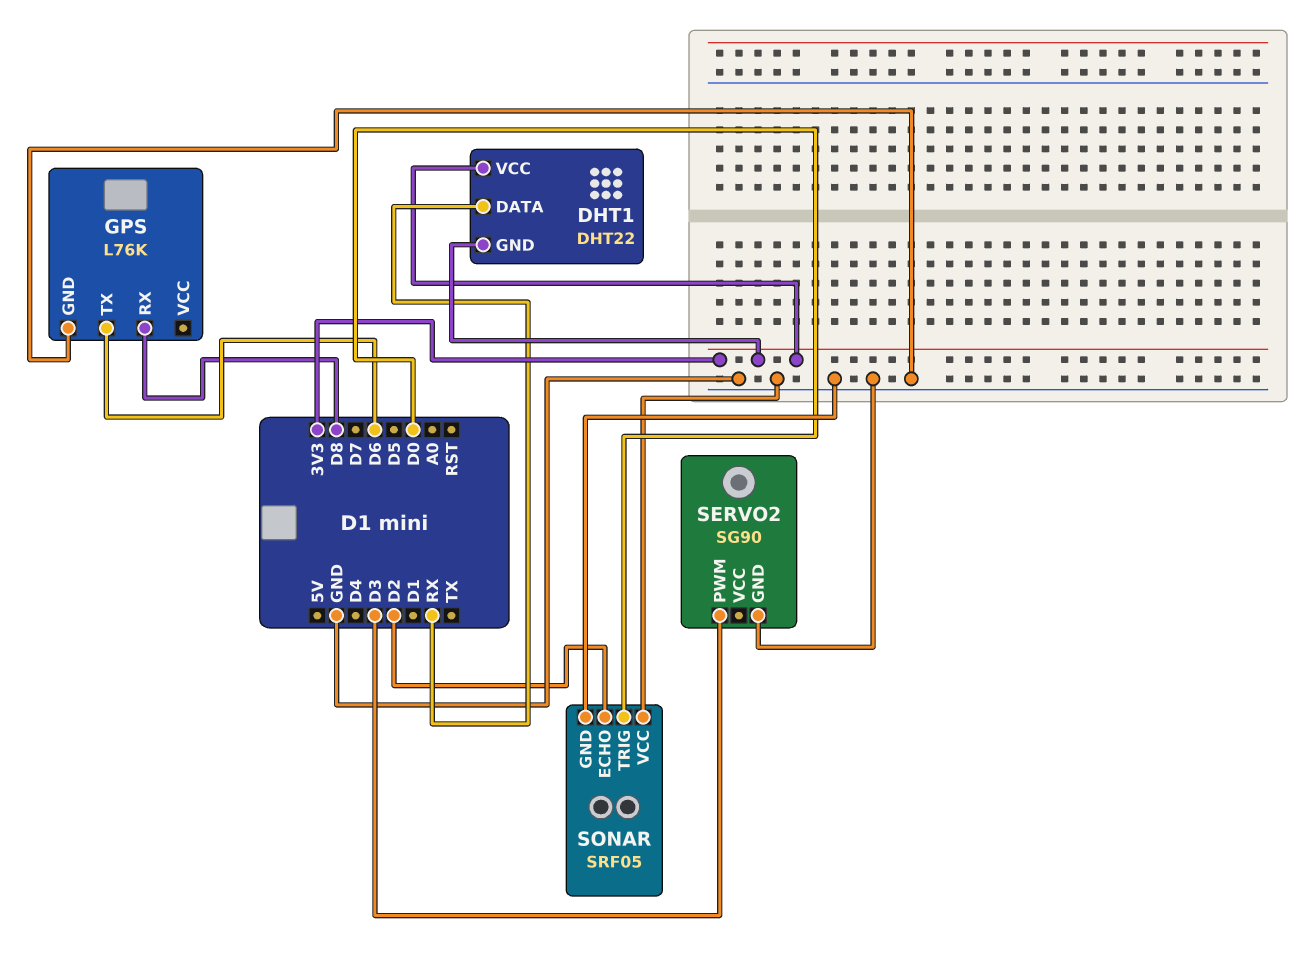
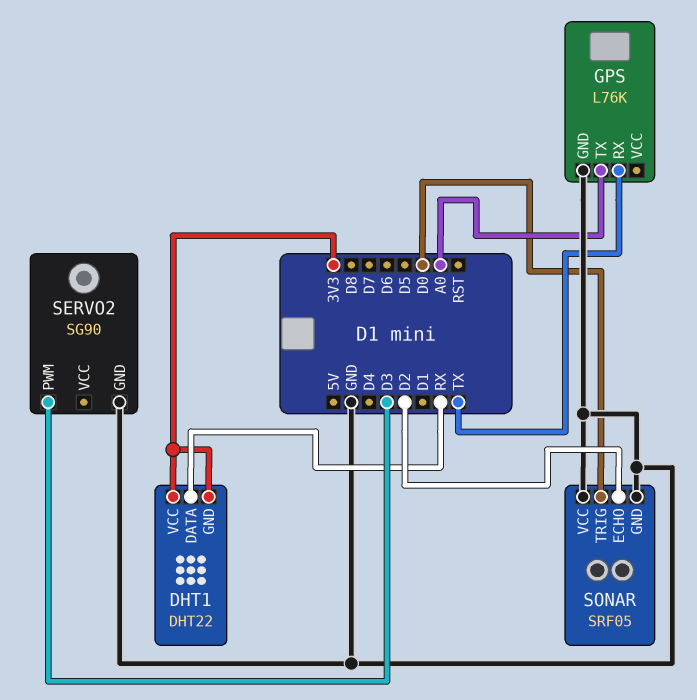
GPS pin RX: D8 -> TX
GPS pin TX: D6 -> A0

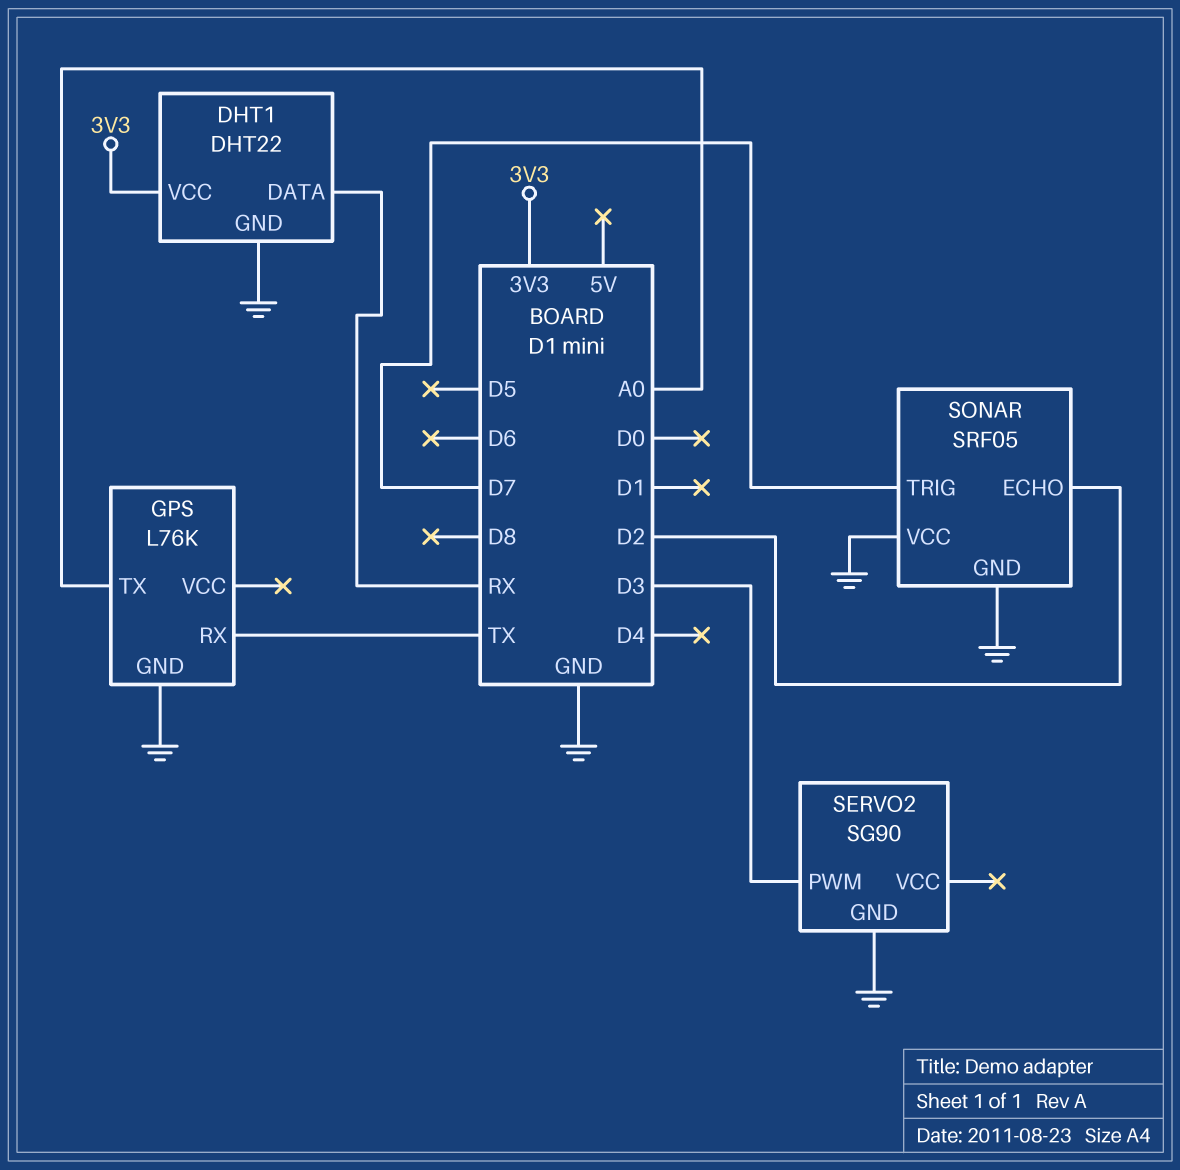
DHT1 pin GND: 3V3 -> GND
SONAR pin TRIG: D0 -> D7

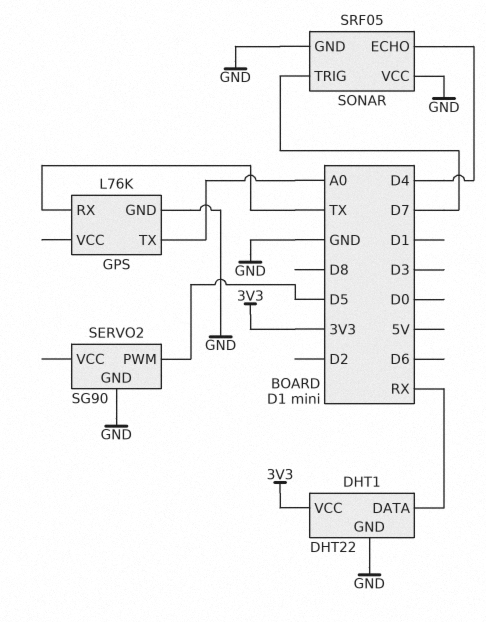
SERVO2 pin PWM: D3 -> D5
SONAR pin ECHO: D2 -> D4

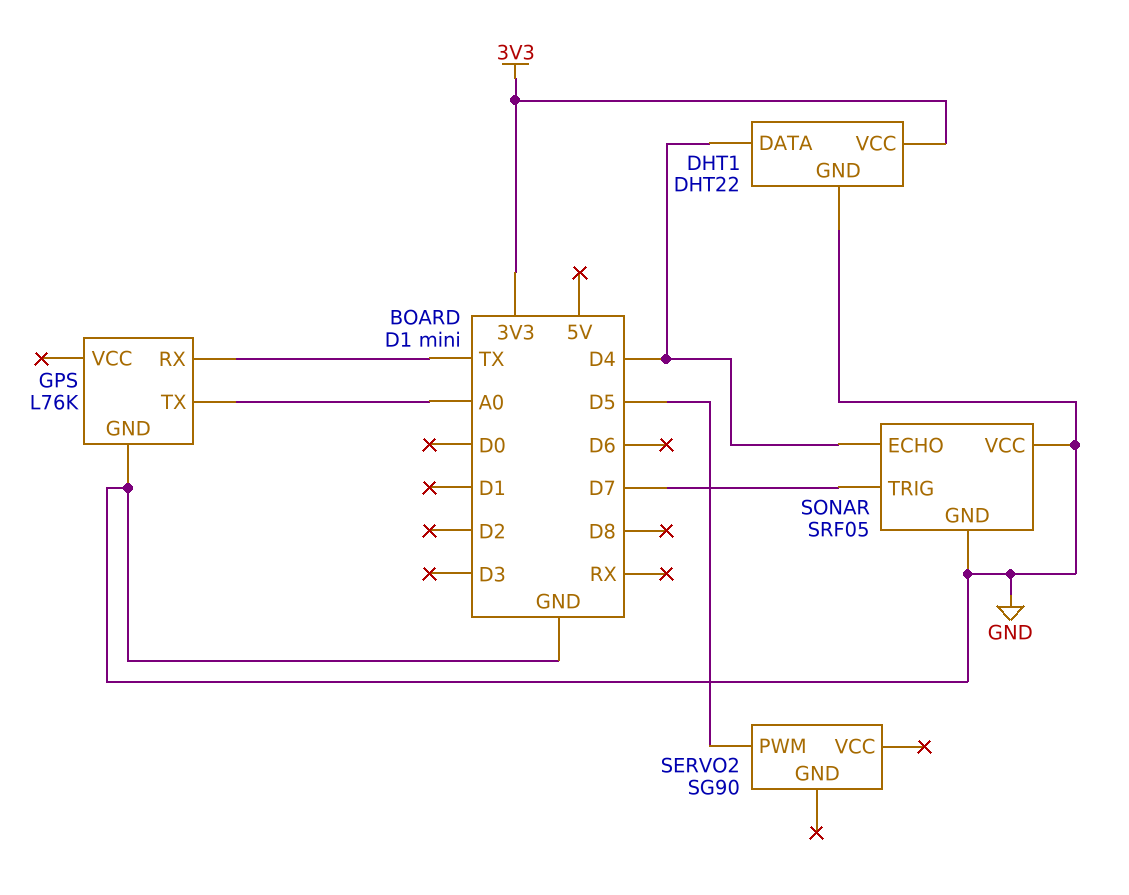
DHT1 pin DATA: RX -> D4
SERVO2 pin GND: GND -> none

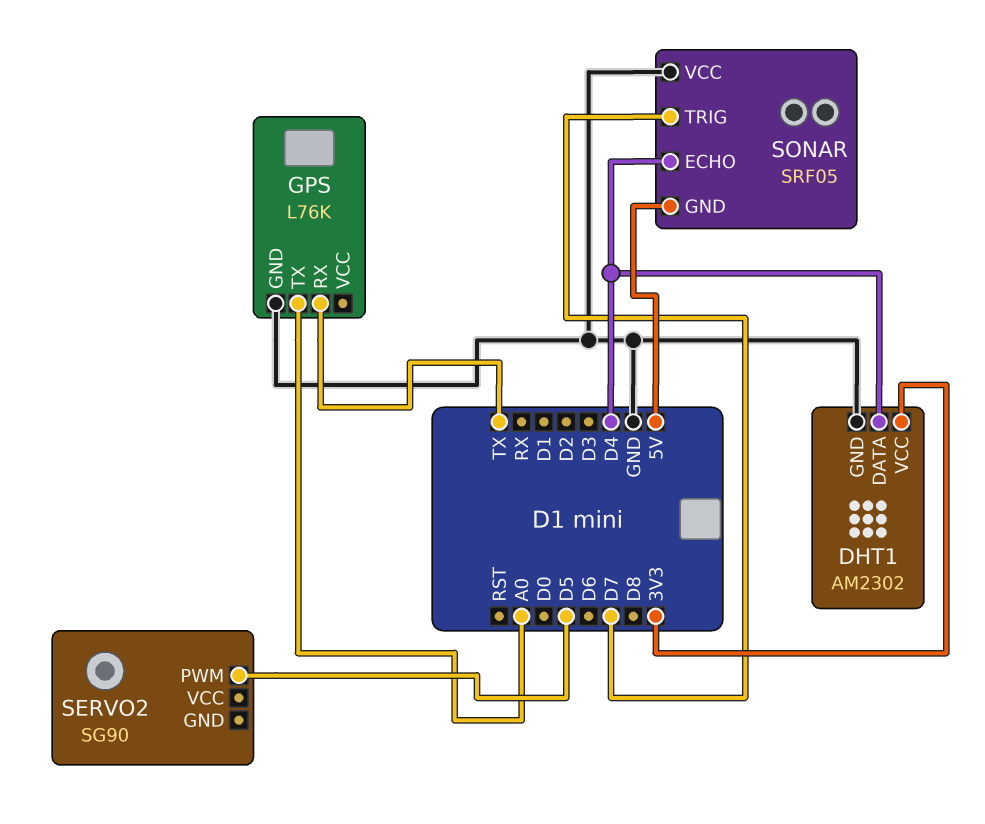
DHT1: DHT22 -> AM2302
SONAR pin GND: GND -> 5V

